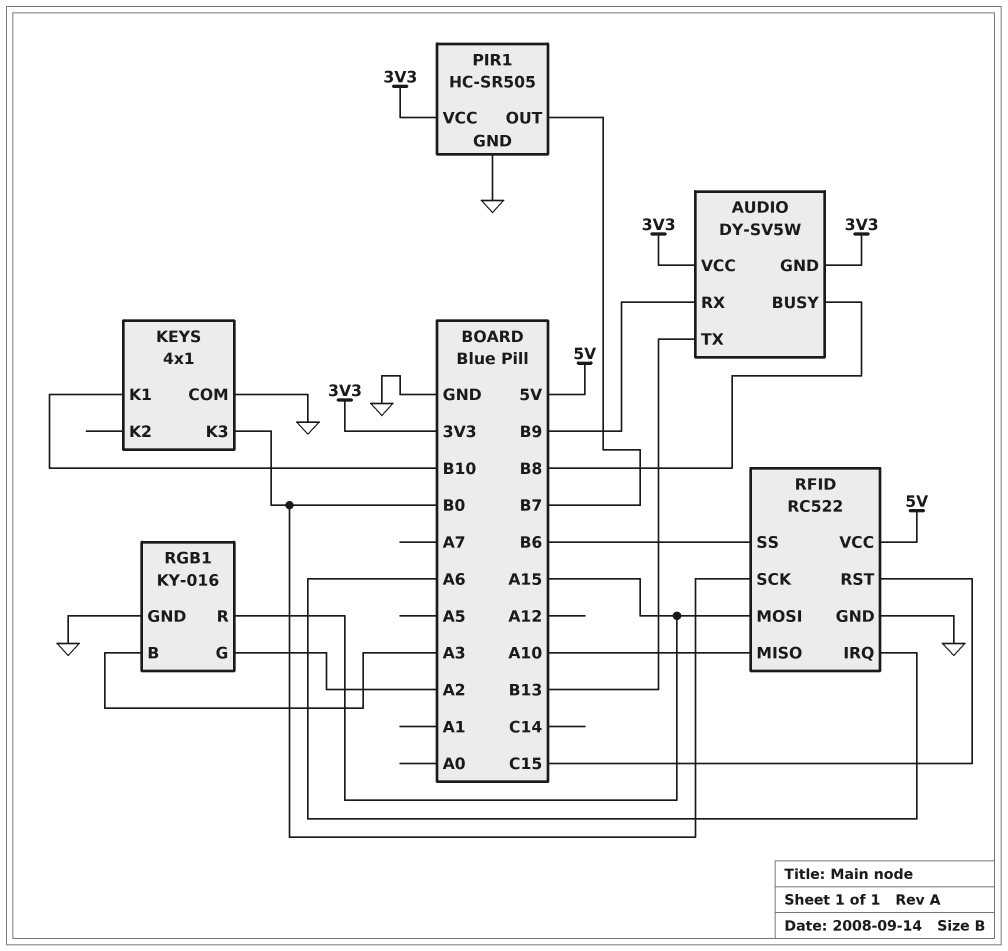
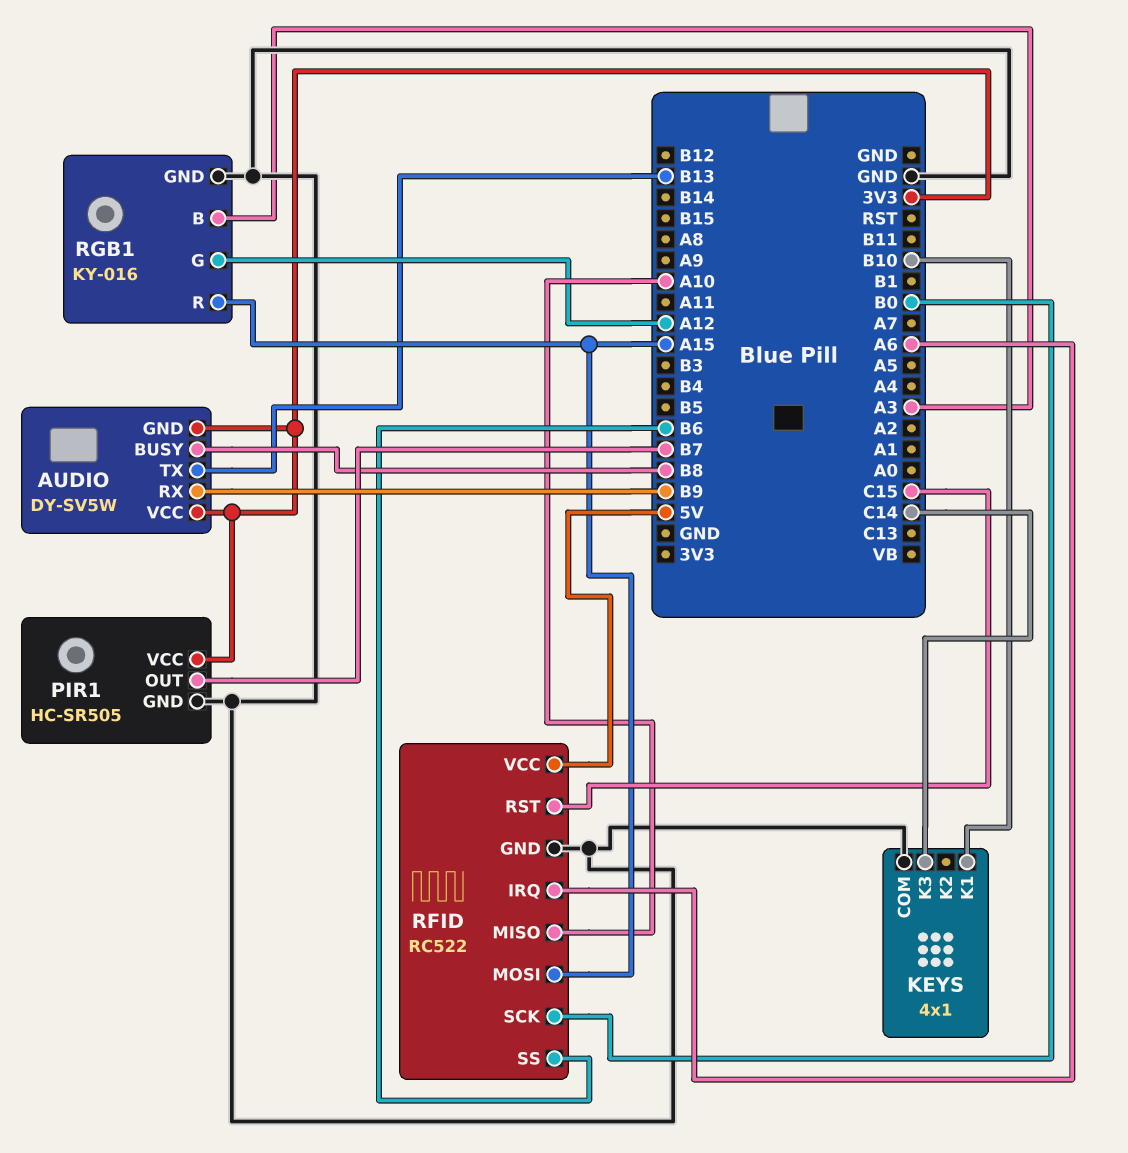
KEYS pin K3: B0 -> C14
RGB1 pin G: A2 -> A12

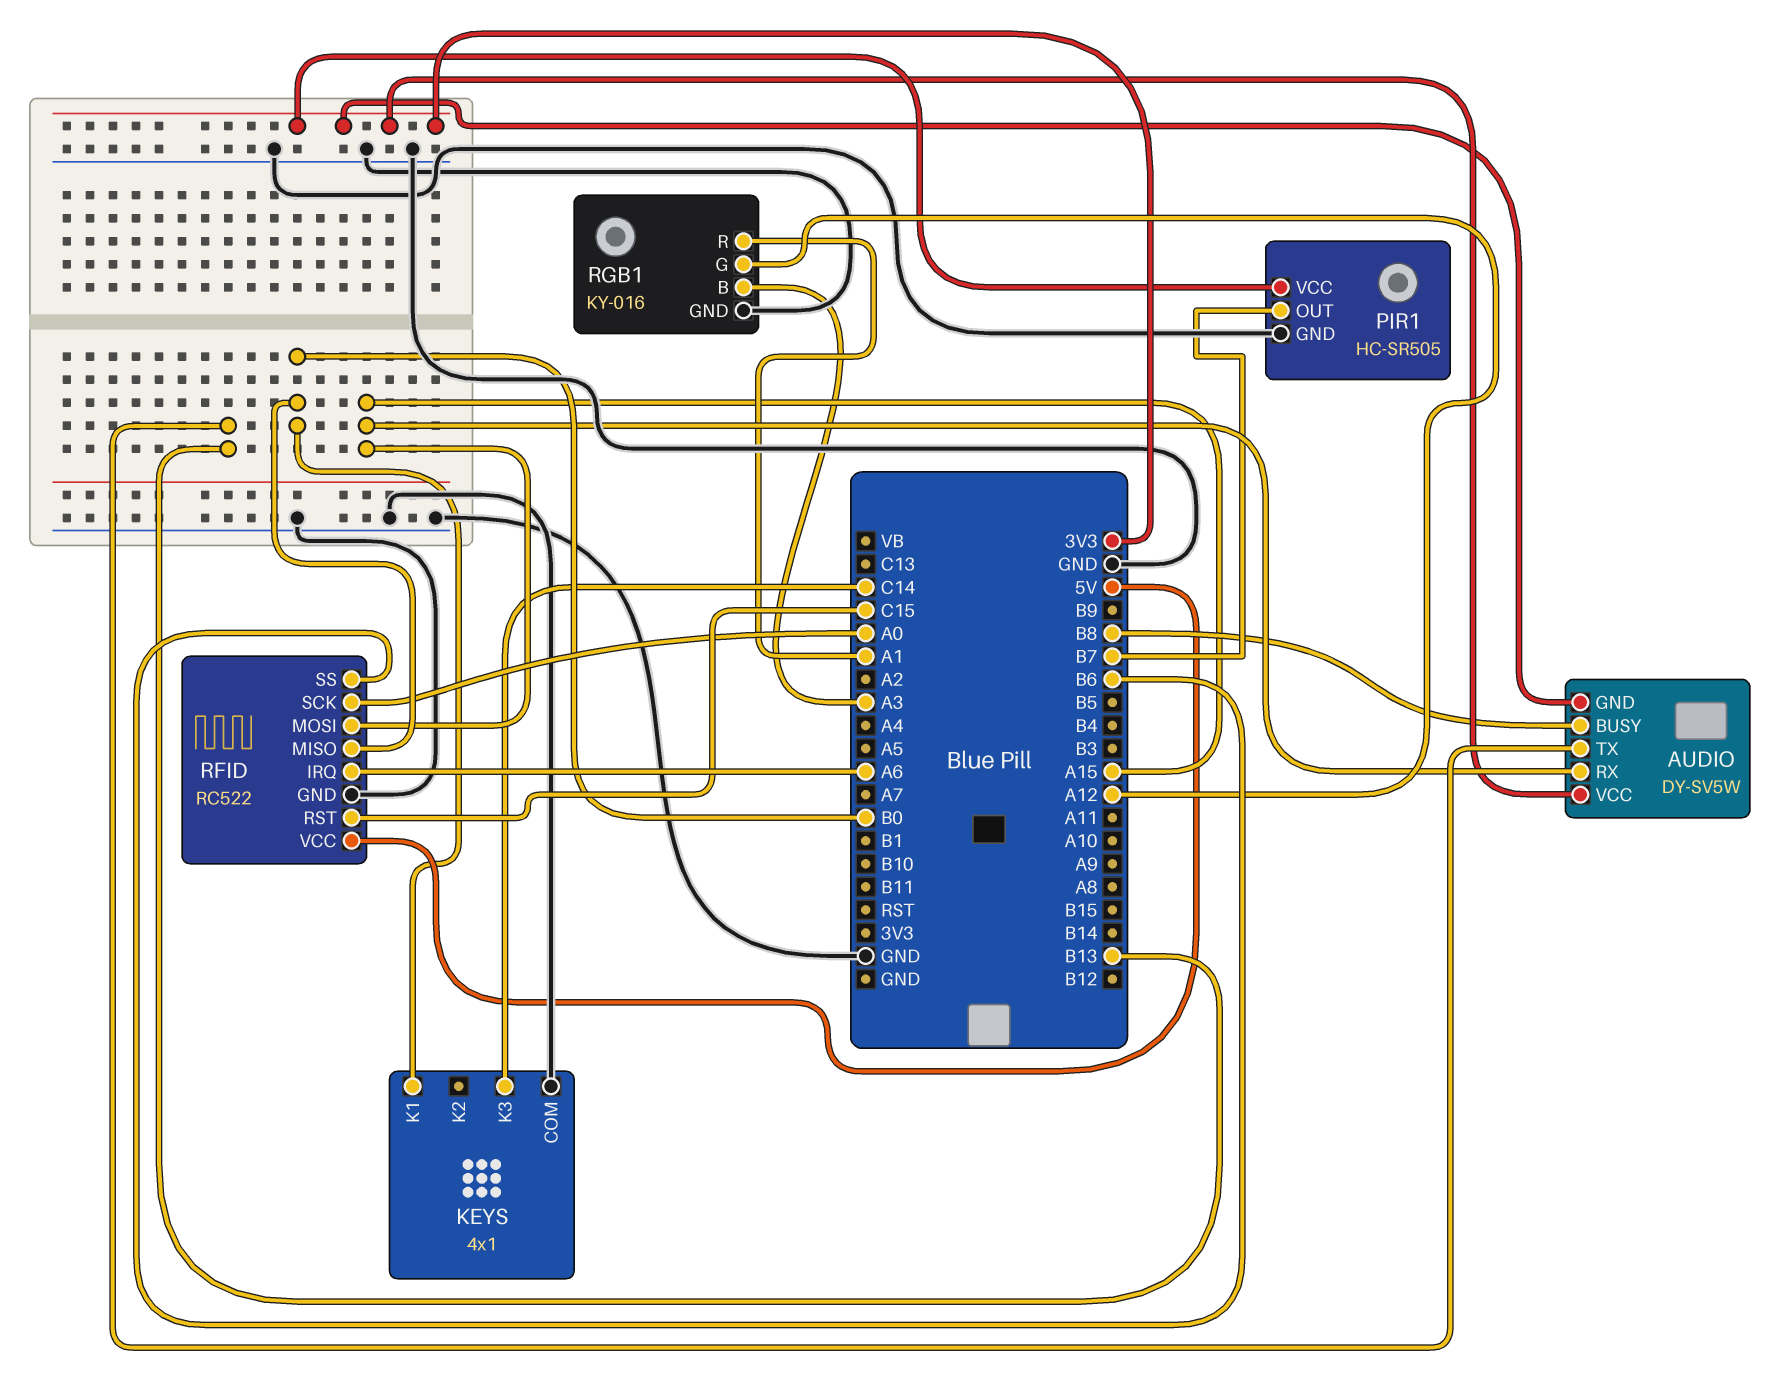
AUDIO pin RX: B9 -> A15
KEYS pin K1: B10 -> B0
RFID pin MISO: A10 -> B0
RFID pin SCK: B0 -> A0
RGB1 pin R: A15 -> A1

